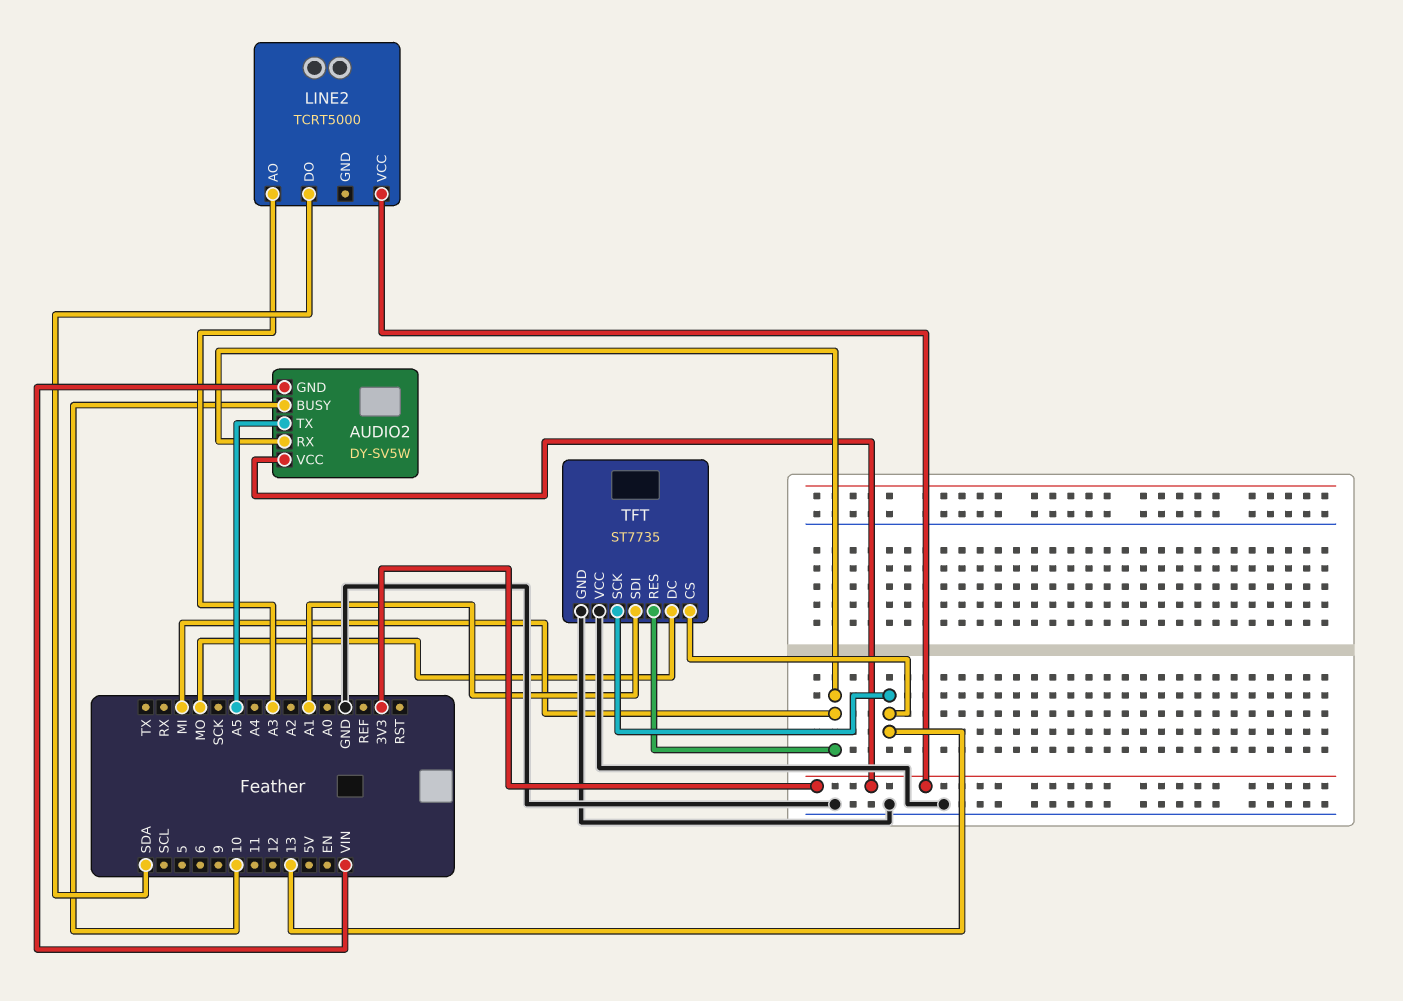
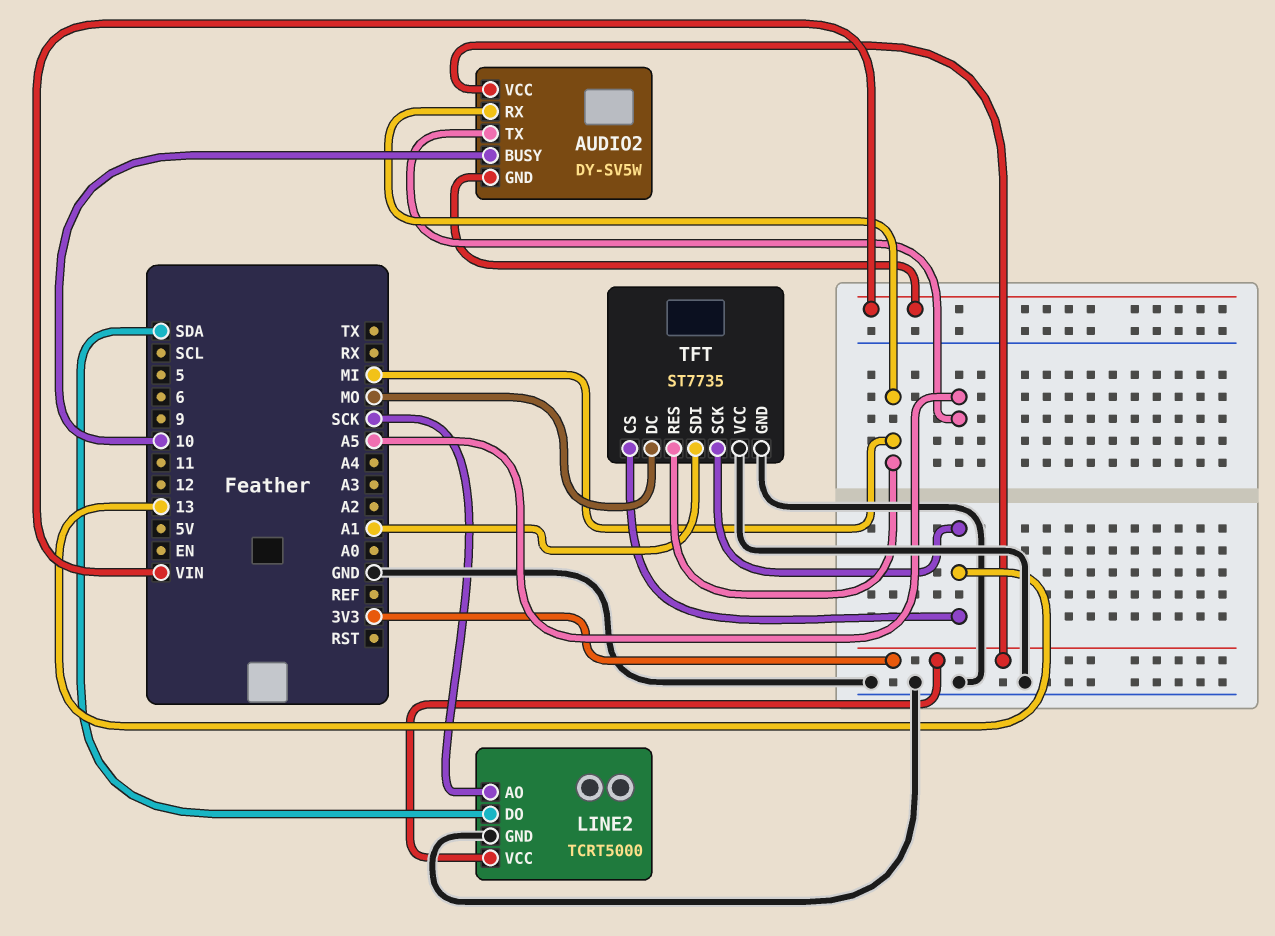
LINE2 pin AO: A3 -> SCK
LINE2 pin GND: none -> GND

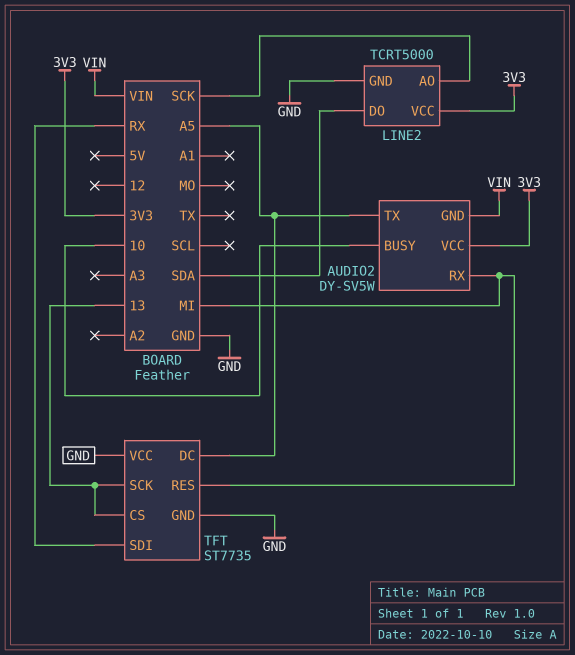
TFT pin DC: MO -> A5
TFT pin SDI: A1 -> RX

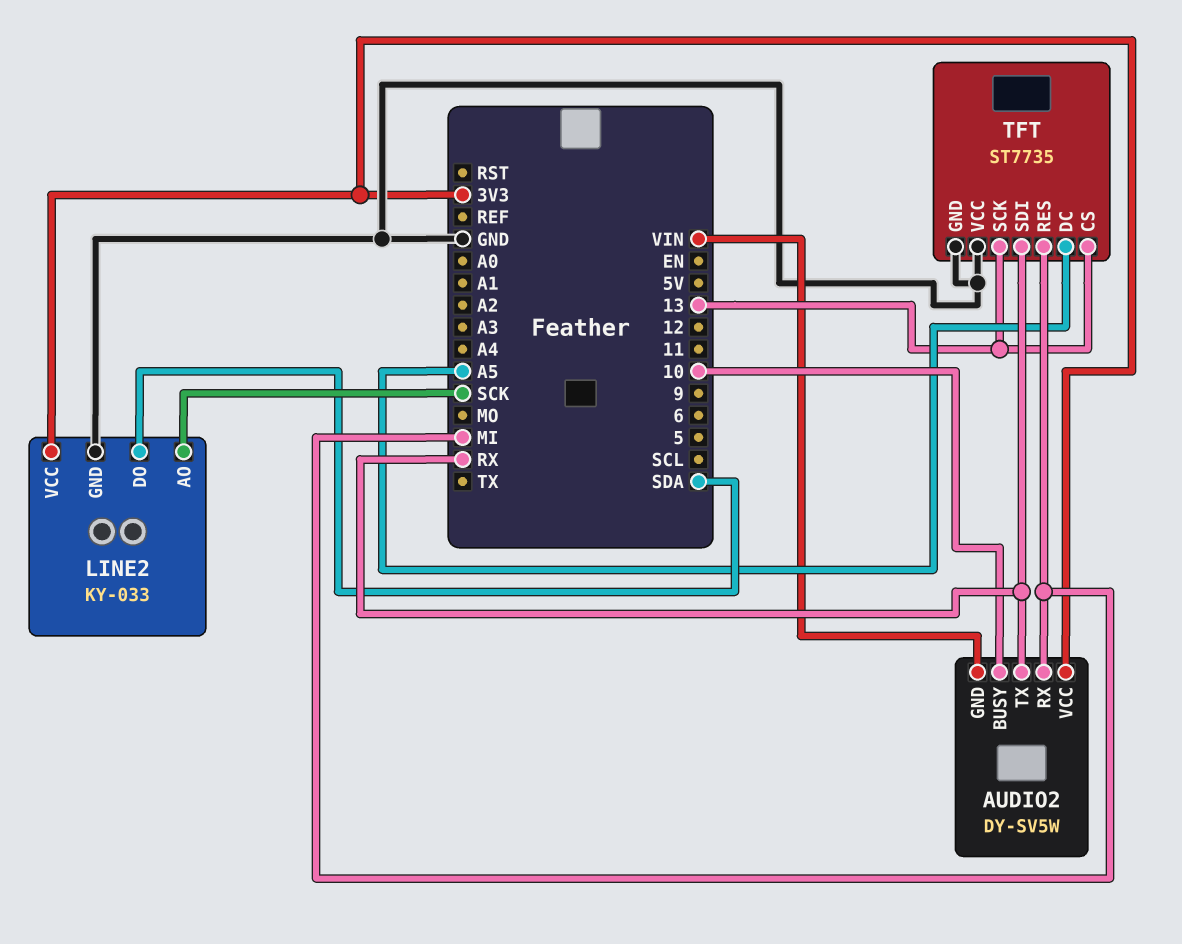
AUDIO2 pin TX: A5 -> RX
LINE2: TCRT5000 -> KY-033

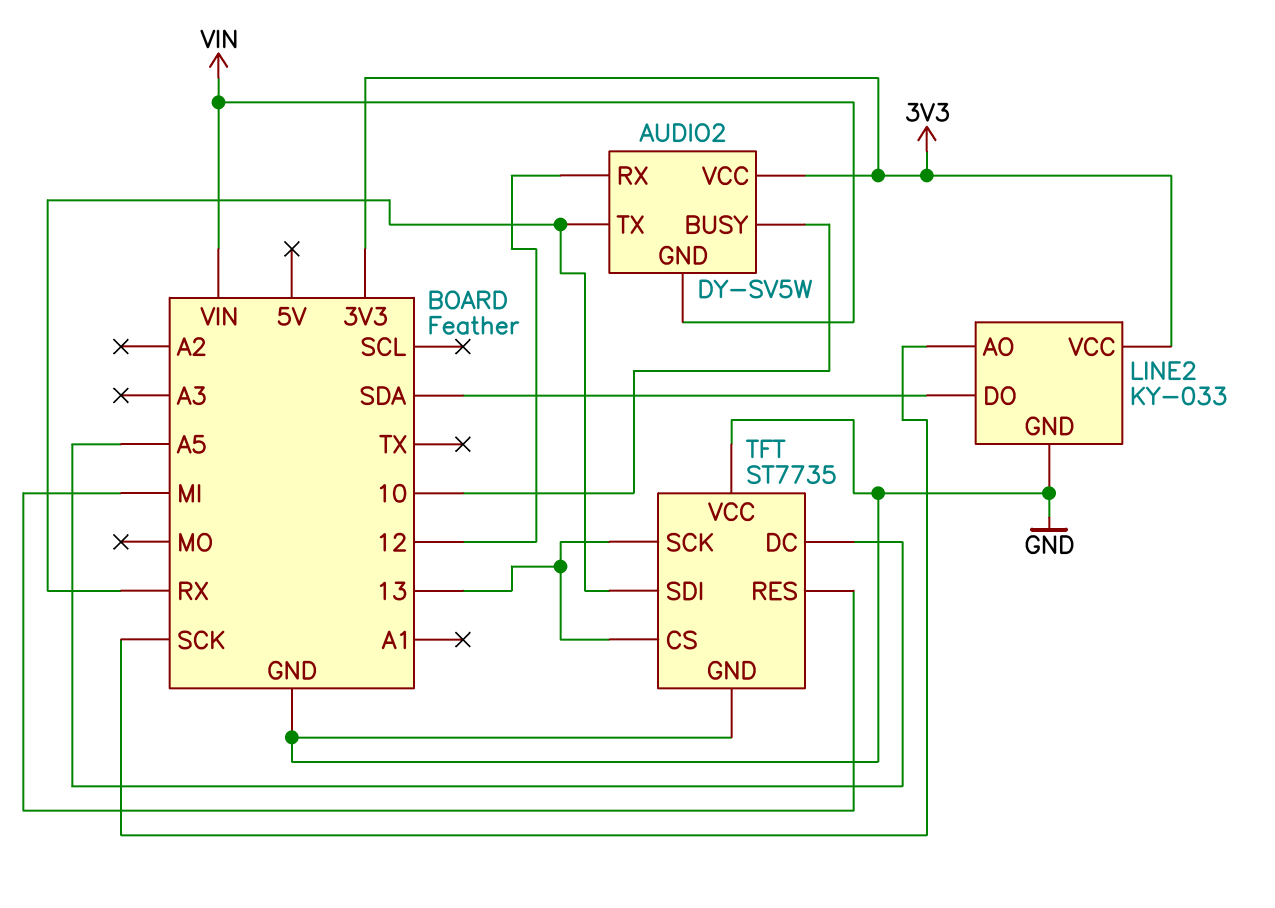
AUDIO2 pin RX: MI -> 12

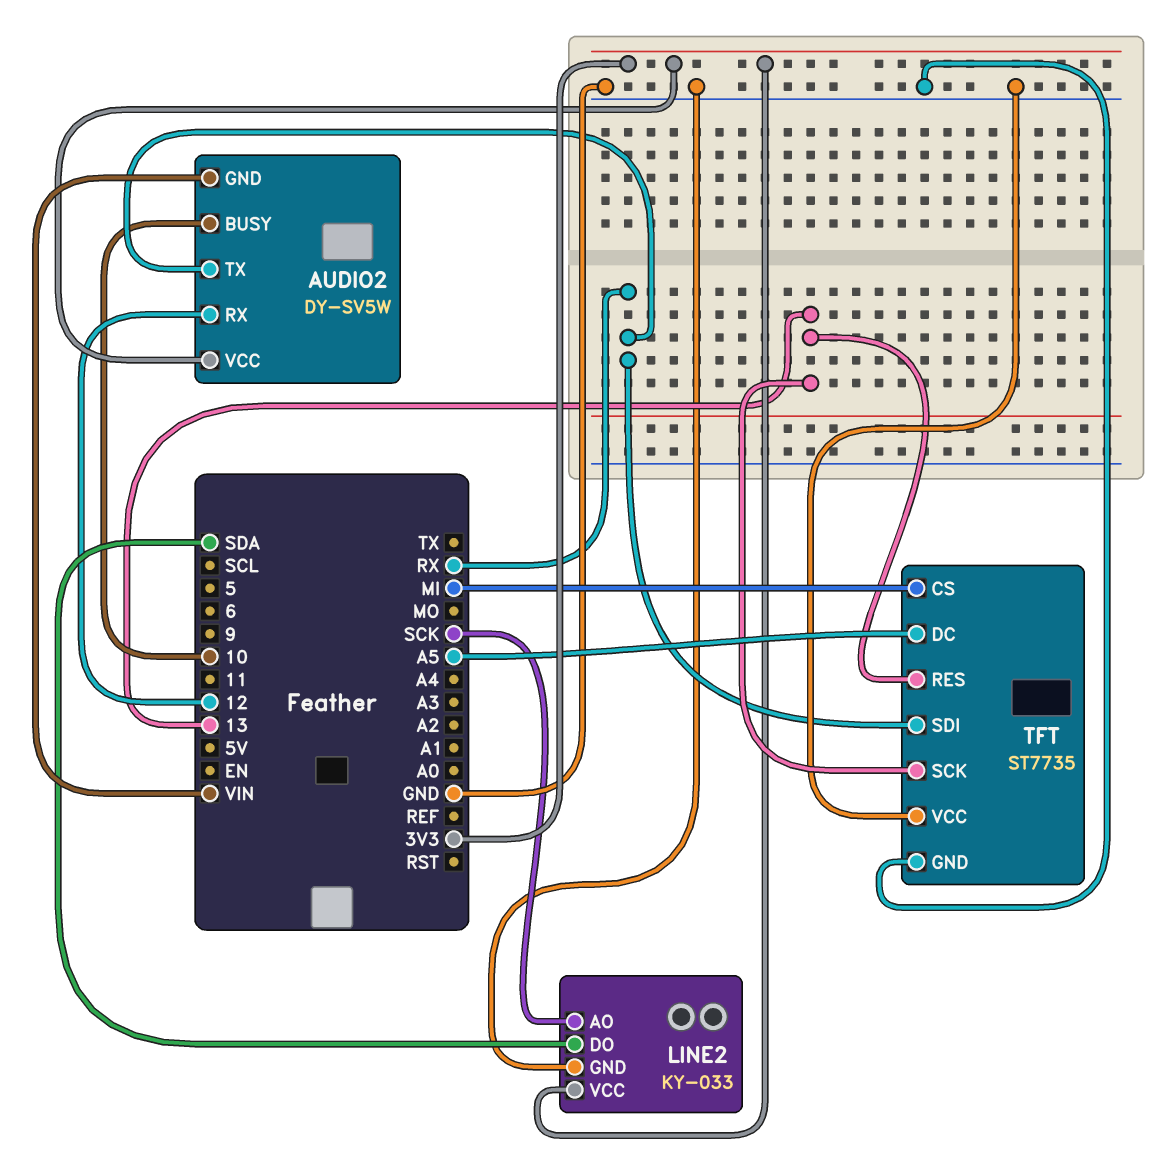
TFT pin CS: 13 -> MI
TFT pin RES: MI -> 13

